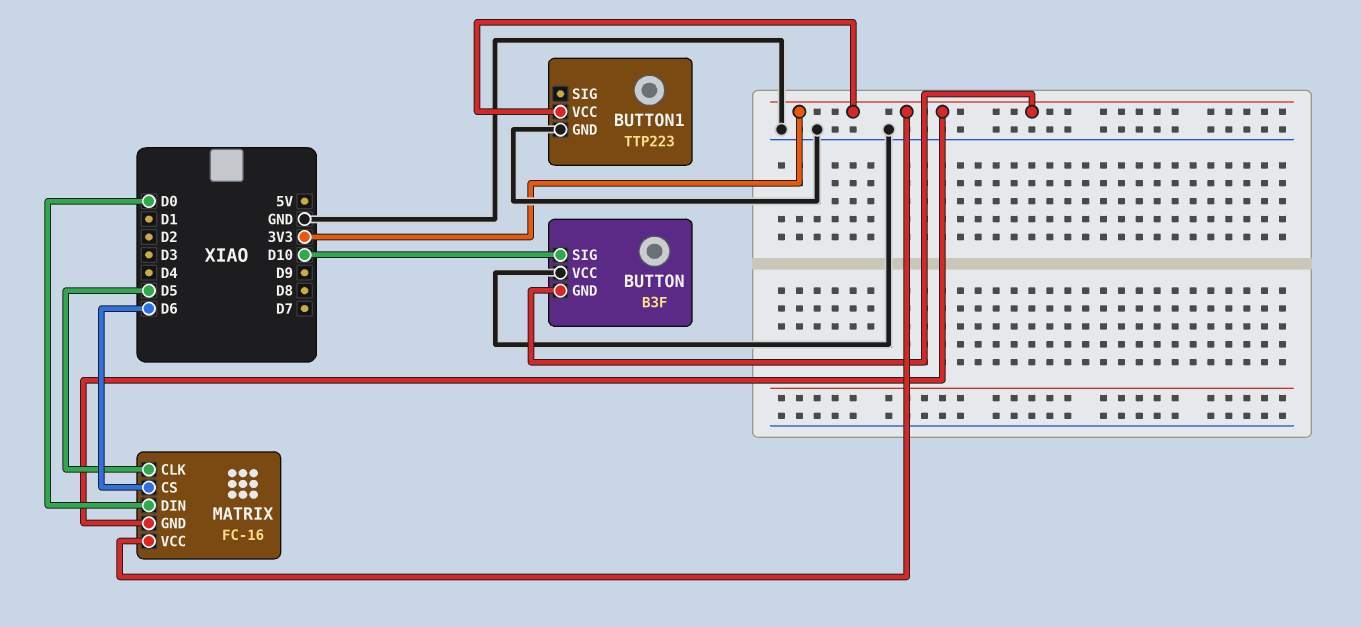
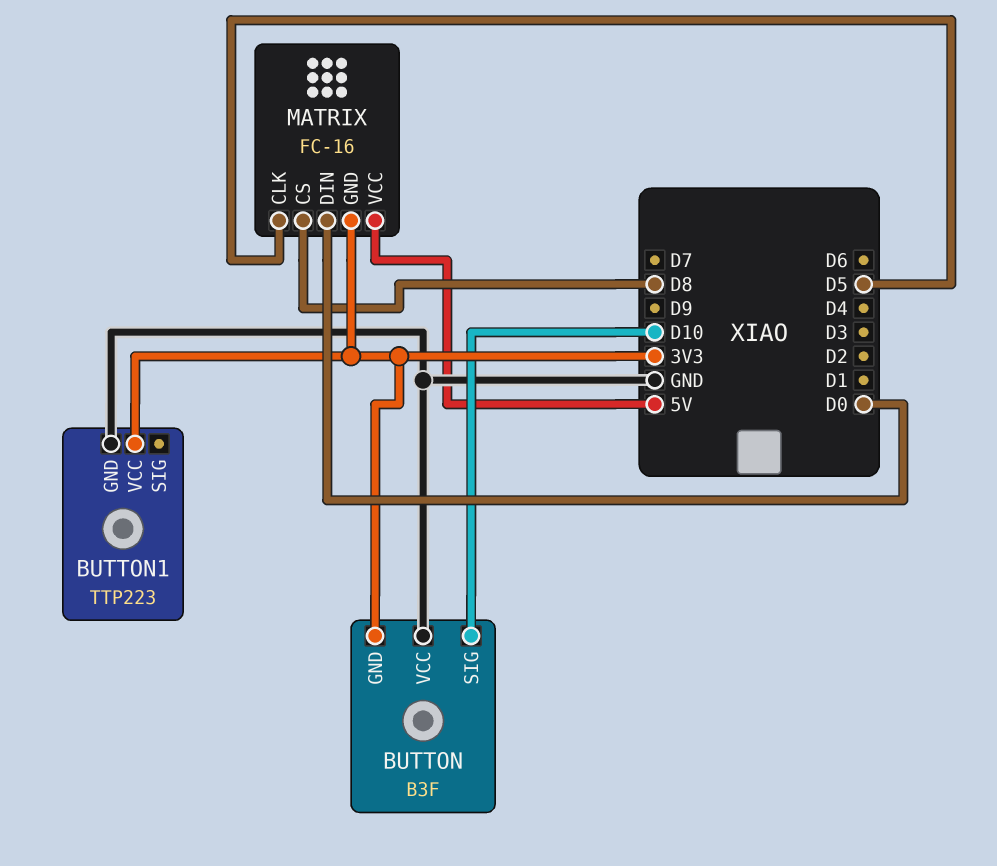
MATRIX pin CS: D6 -> D8
MATRIX pin VCC: 3V3 -> 5V

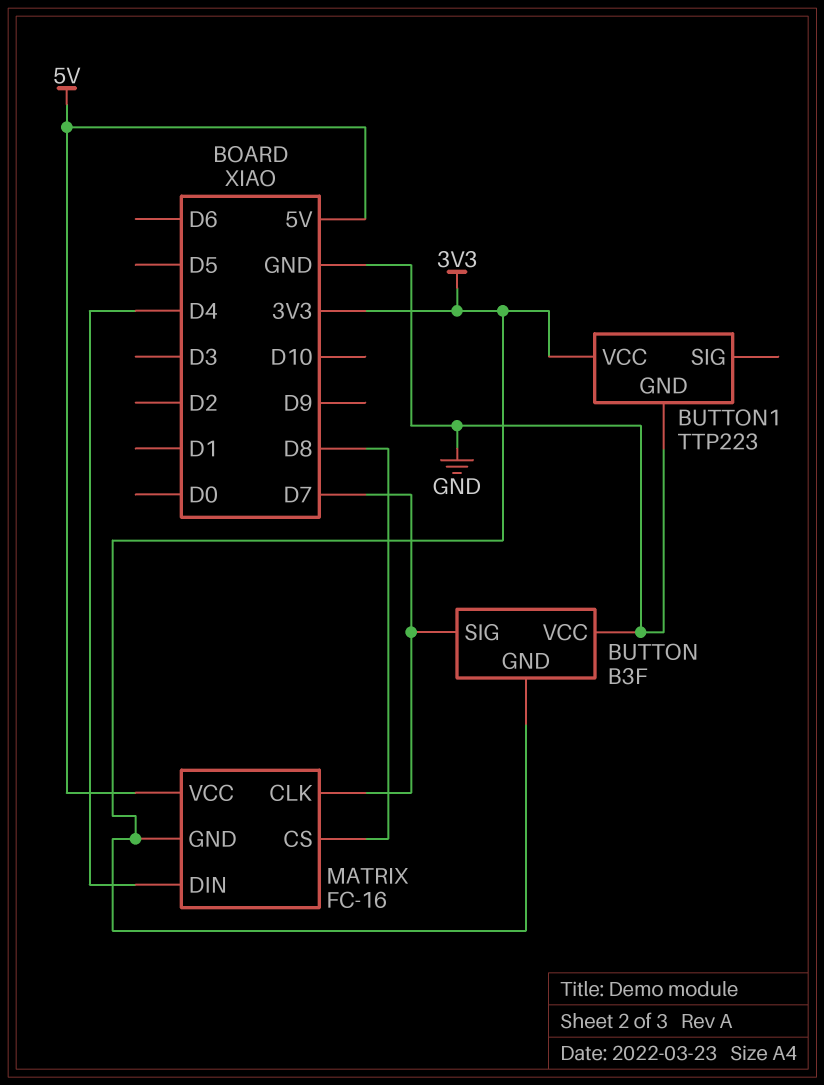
BUTTON pin SIG: D10 -> D7
MATRIX pin CLK: D5 -> D7
MATRIX pin DIN: D0 -> D4

